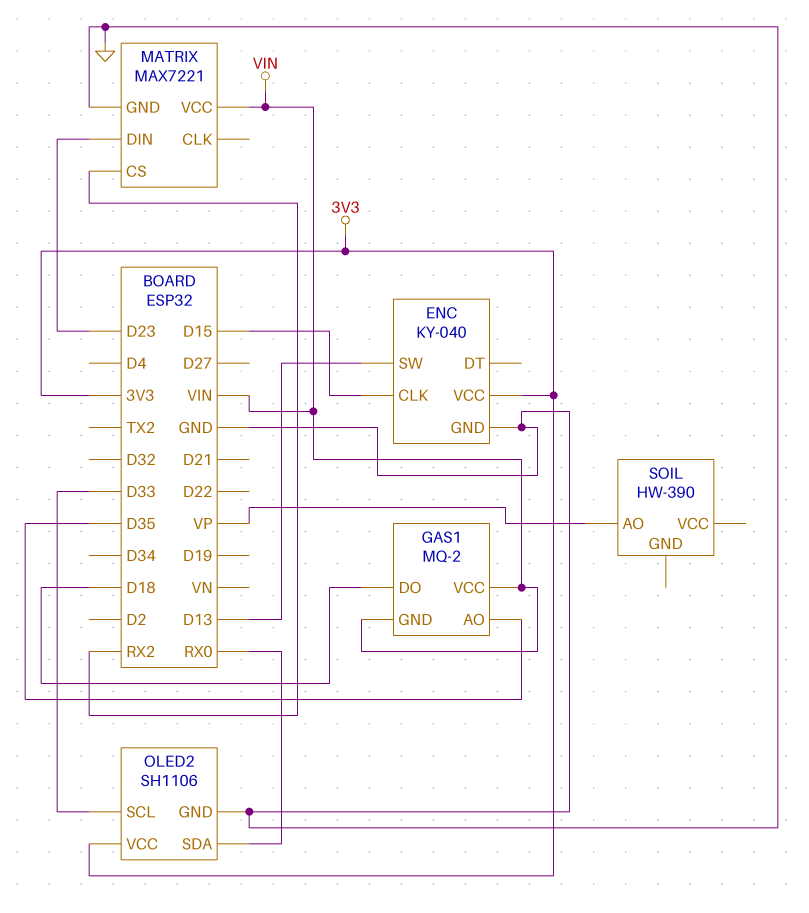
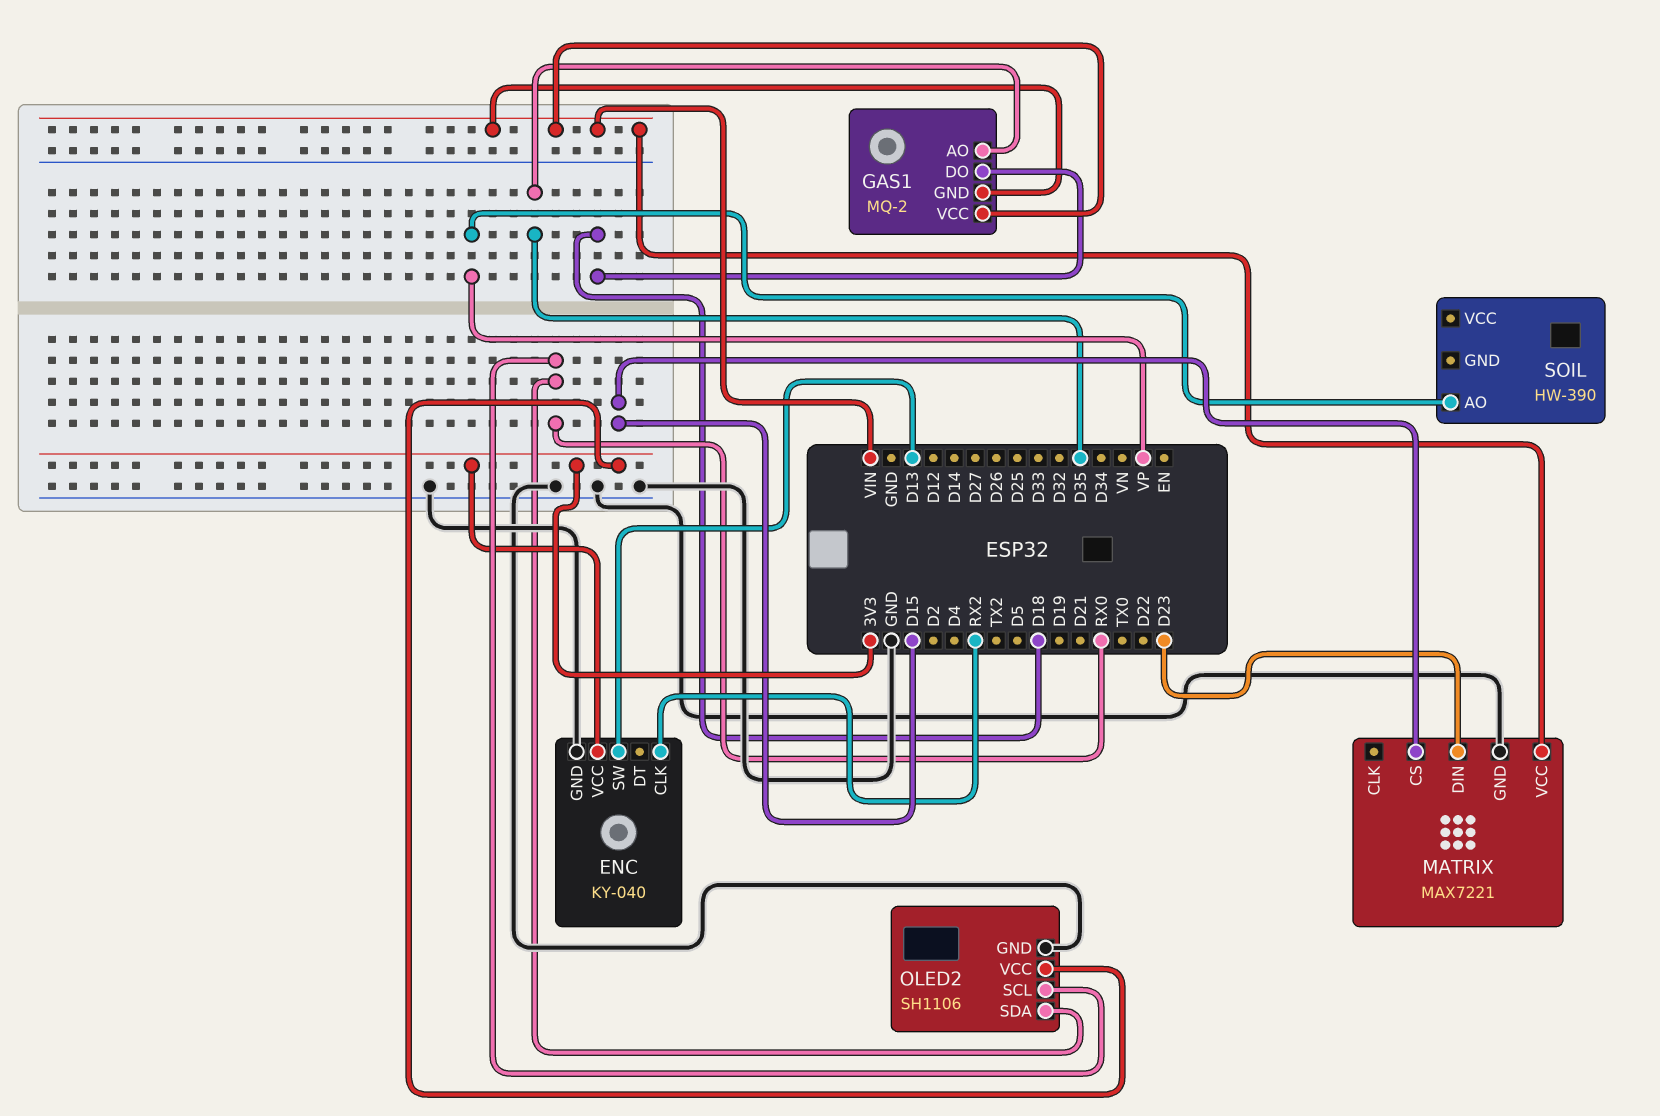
ENC pin CLK: D15 -> RX2
MATRIX pin CS: RX2 -> D15
OLED2 pin SCL: D33 -> RX0

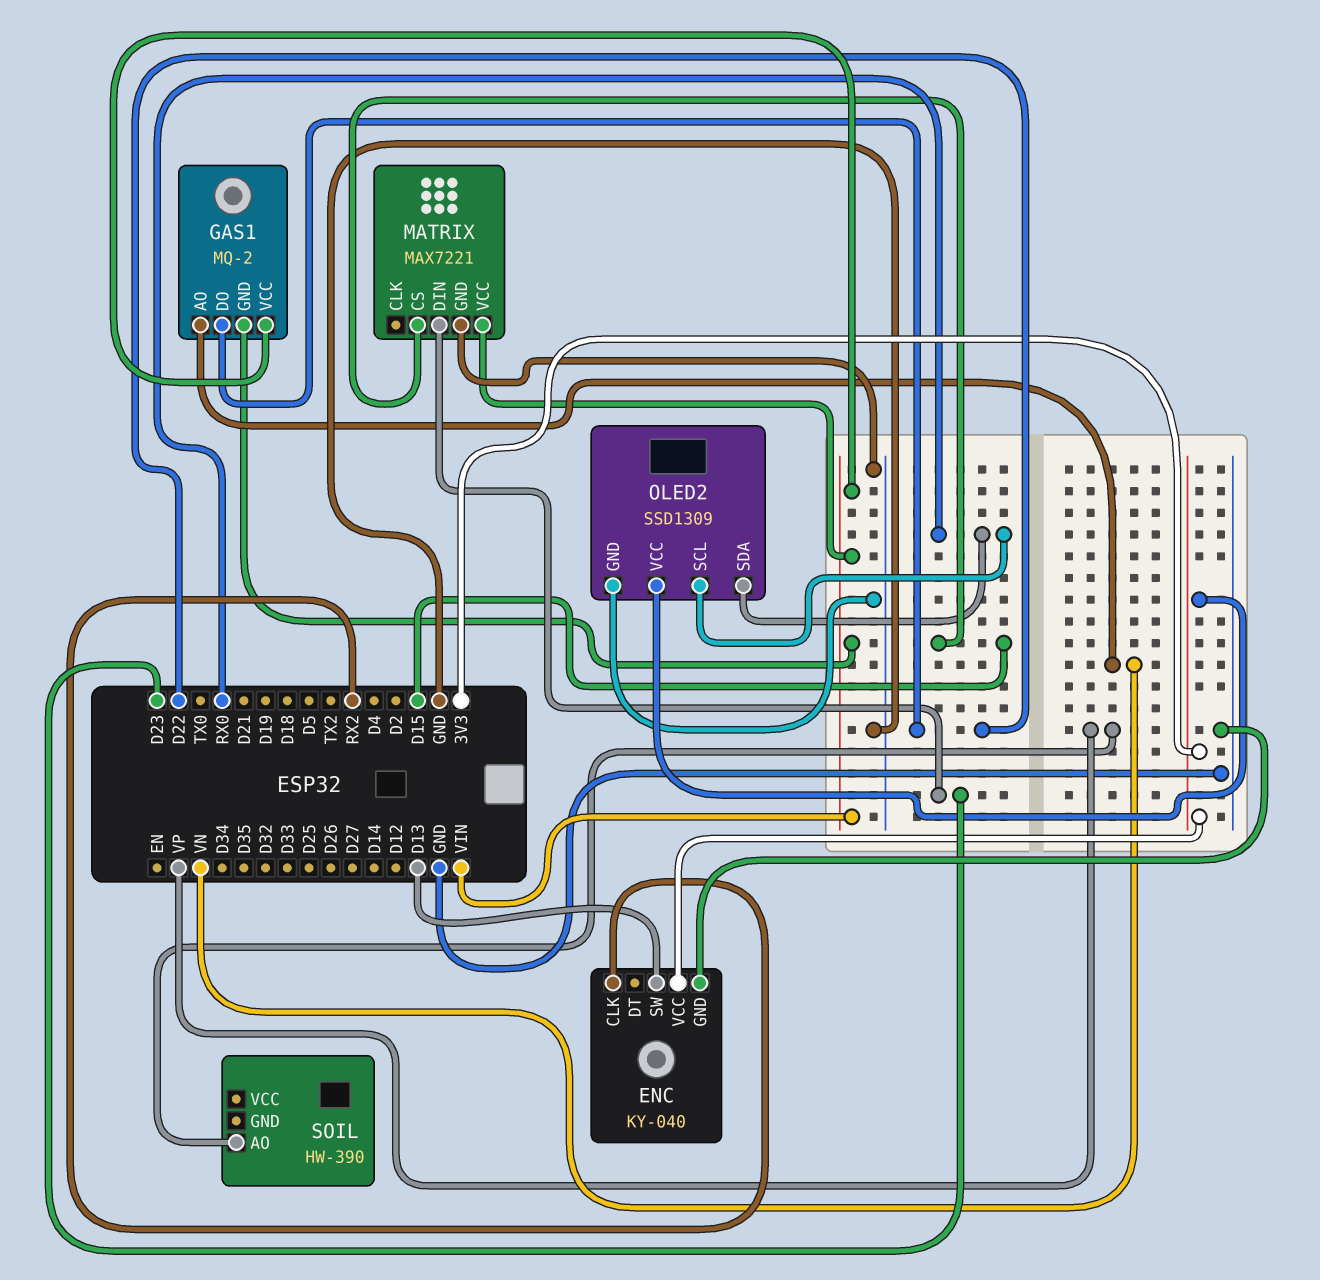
GAS1 pin AO: D35 -> VN
GAS1 pin DO: D18 -> D22
OLED2: SH1106 -> SSD1309

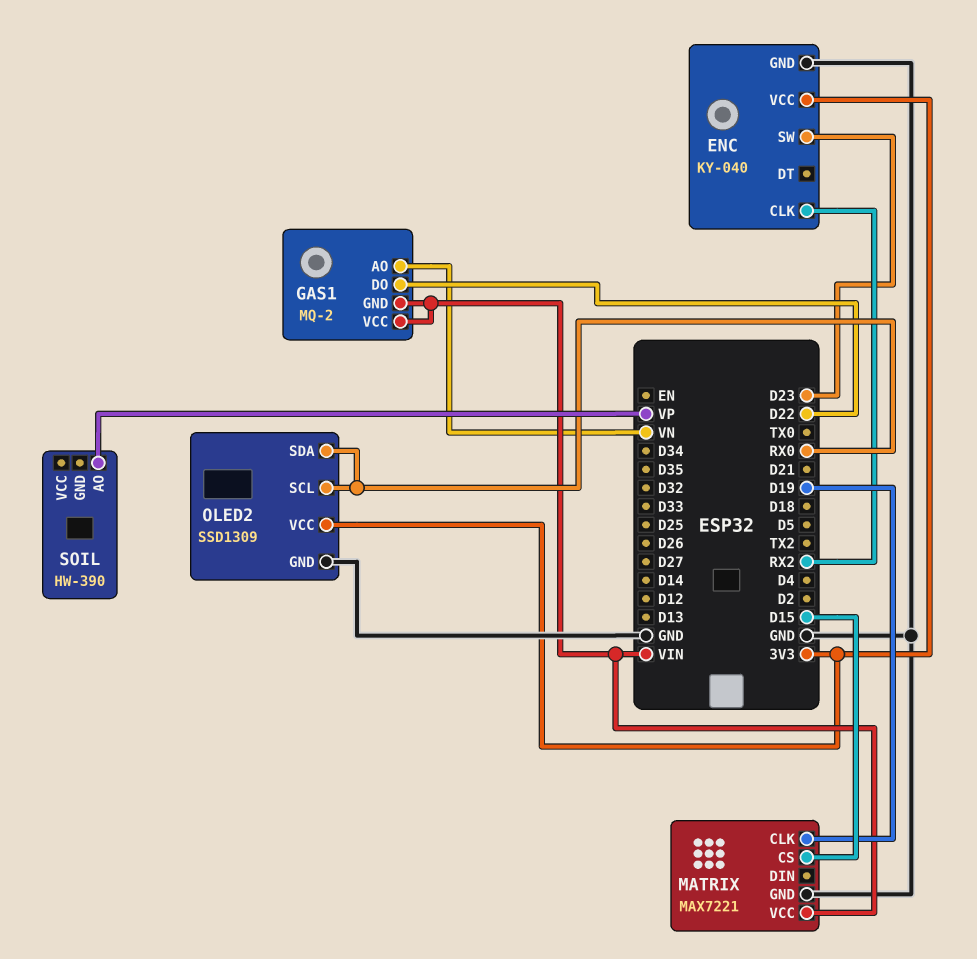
ENC pin SW: D13 -> D23
MATRIX pin CLK: none -> D19
MATRIX pin DIN: D23 -> none

